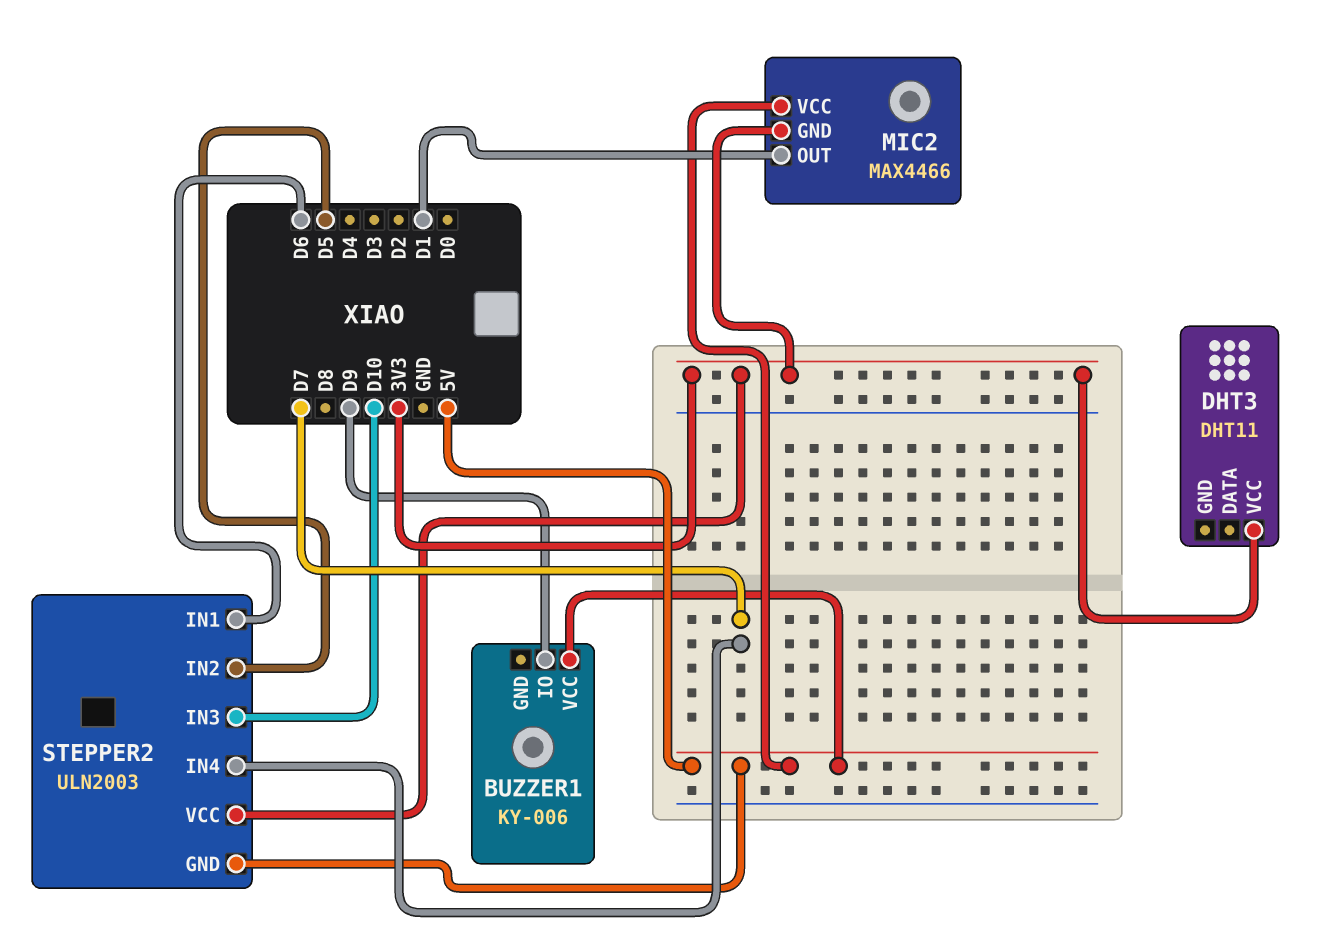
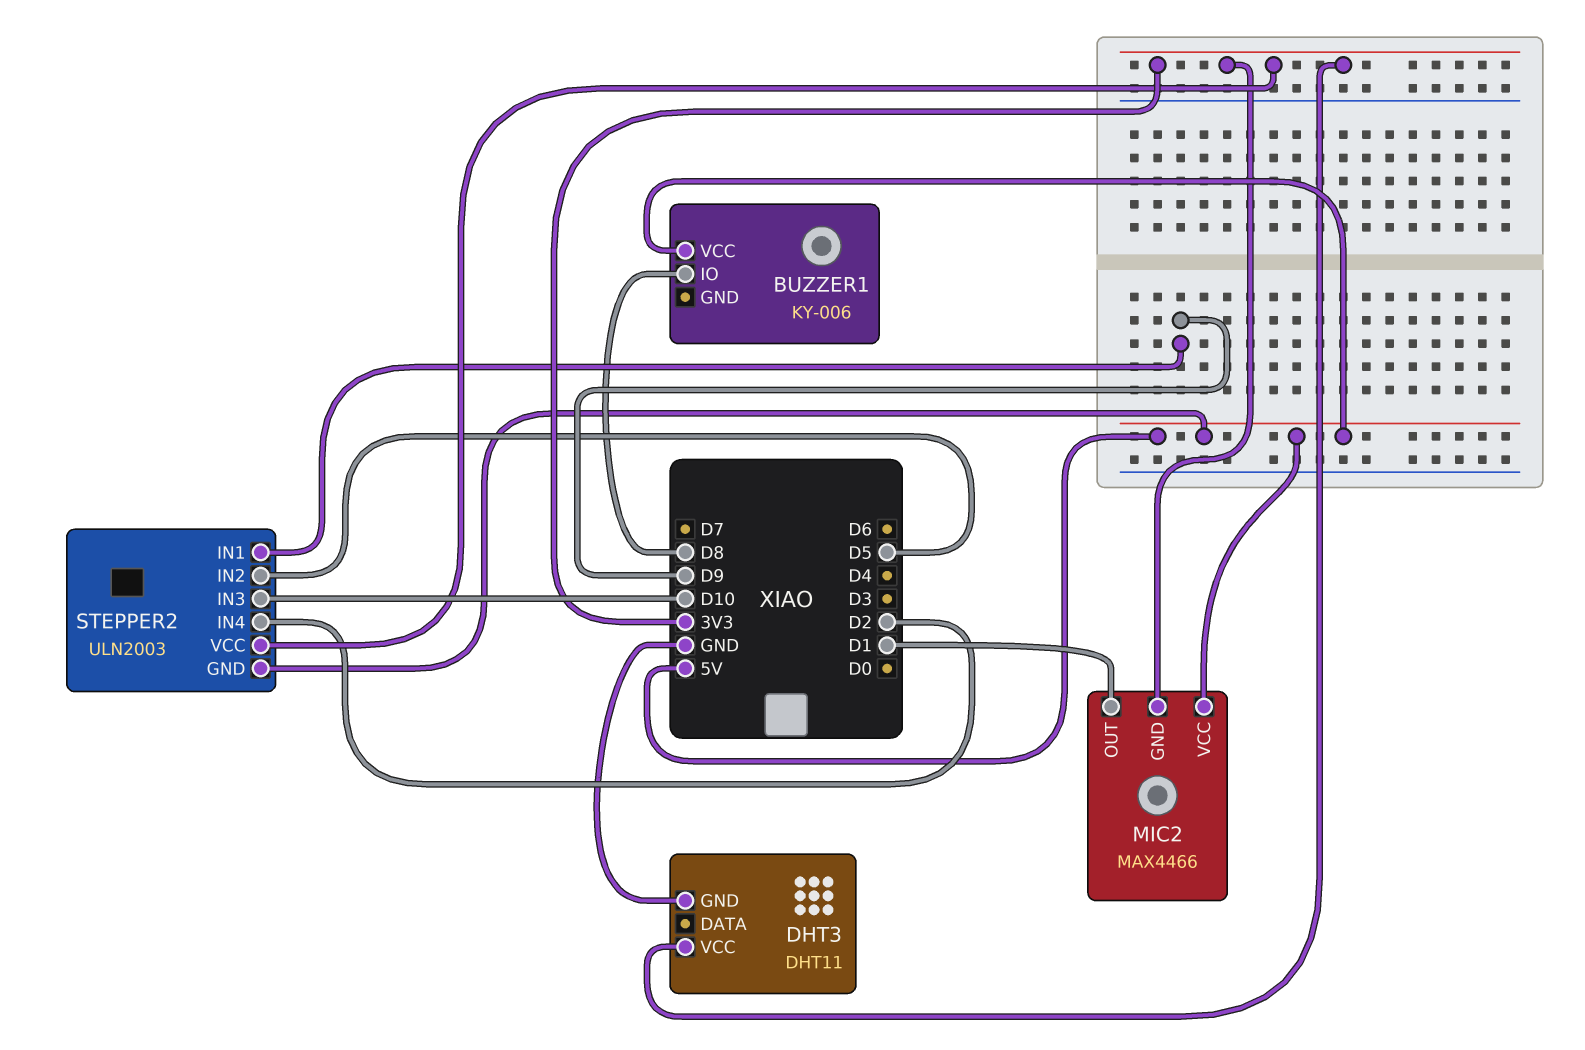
BUZZER1 pin IO: D9 -> D8
DHT3 pin GND: none -> GND
STEPPER2 pin IN1: D6 -> D9
STEPPER2 pin IN4: D7 -> D2

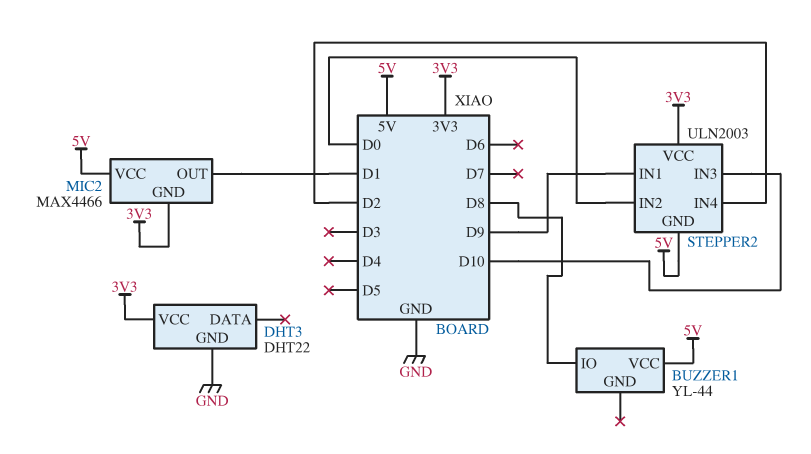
BUZZER1: KY-006 -> YL-44
DHT3: DHT11 -> DHT22
STEPPER2 pin IN2: D5 -> D0

